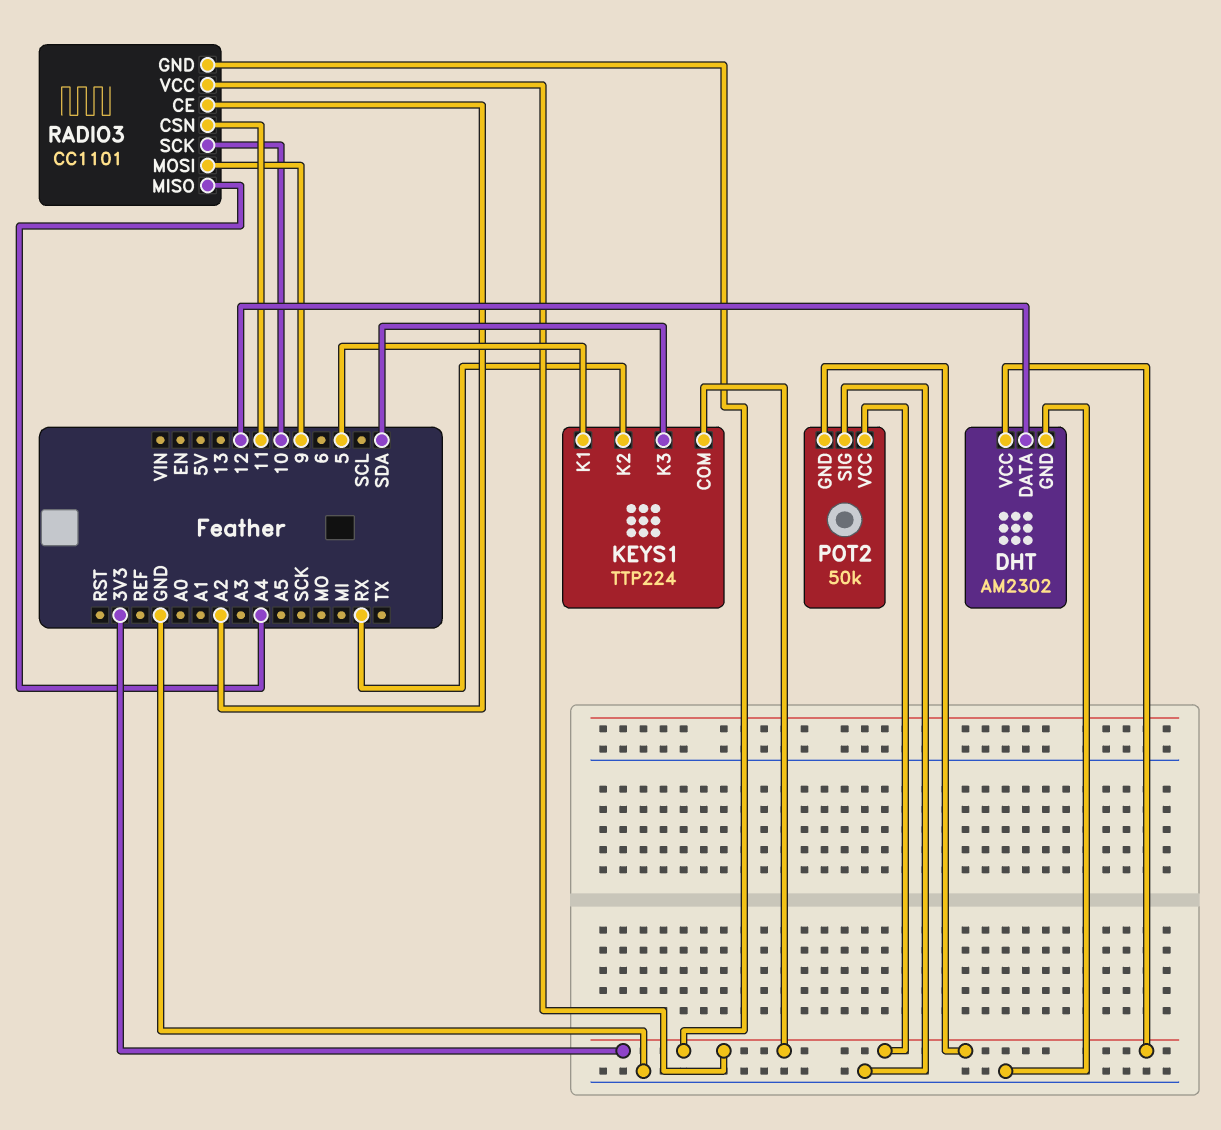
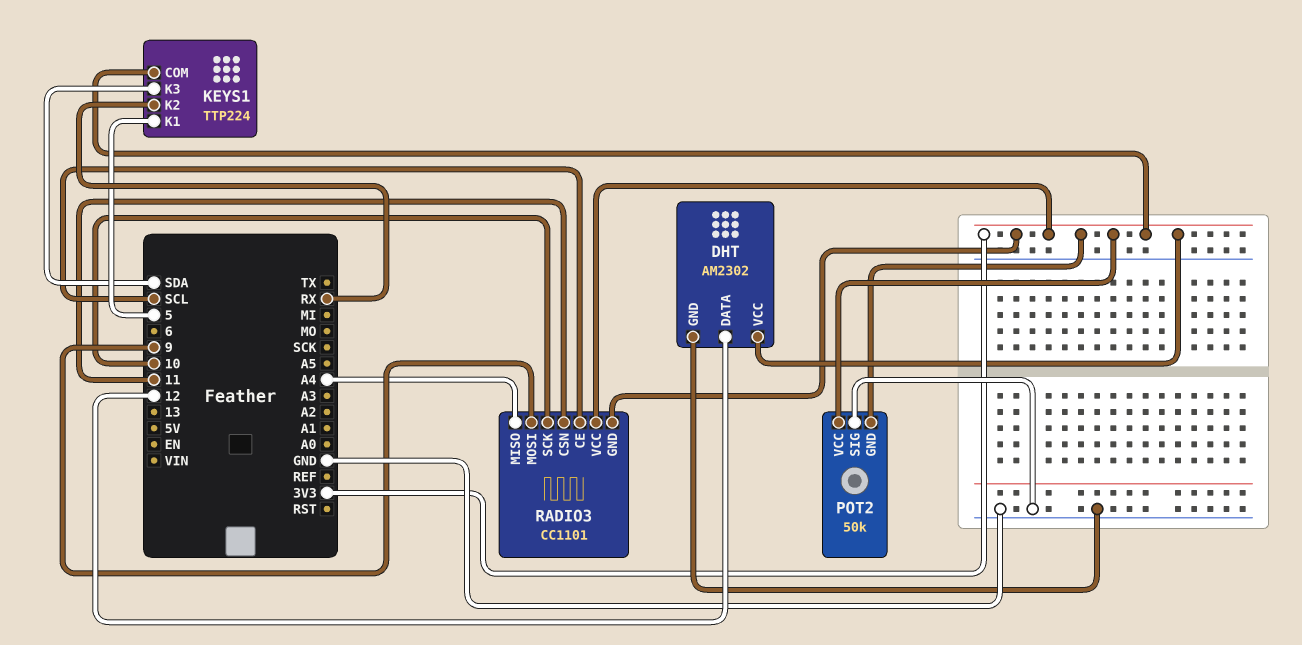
RADIO3 pin CE: A2 -> SCL

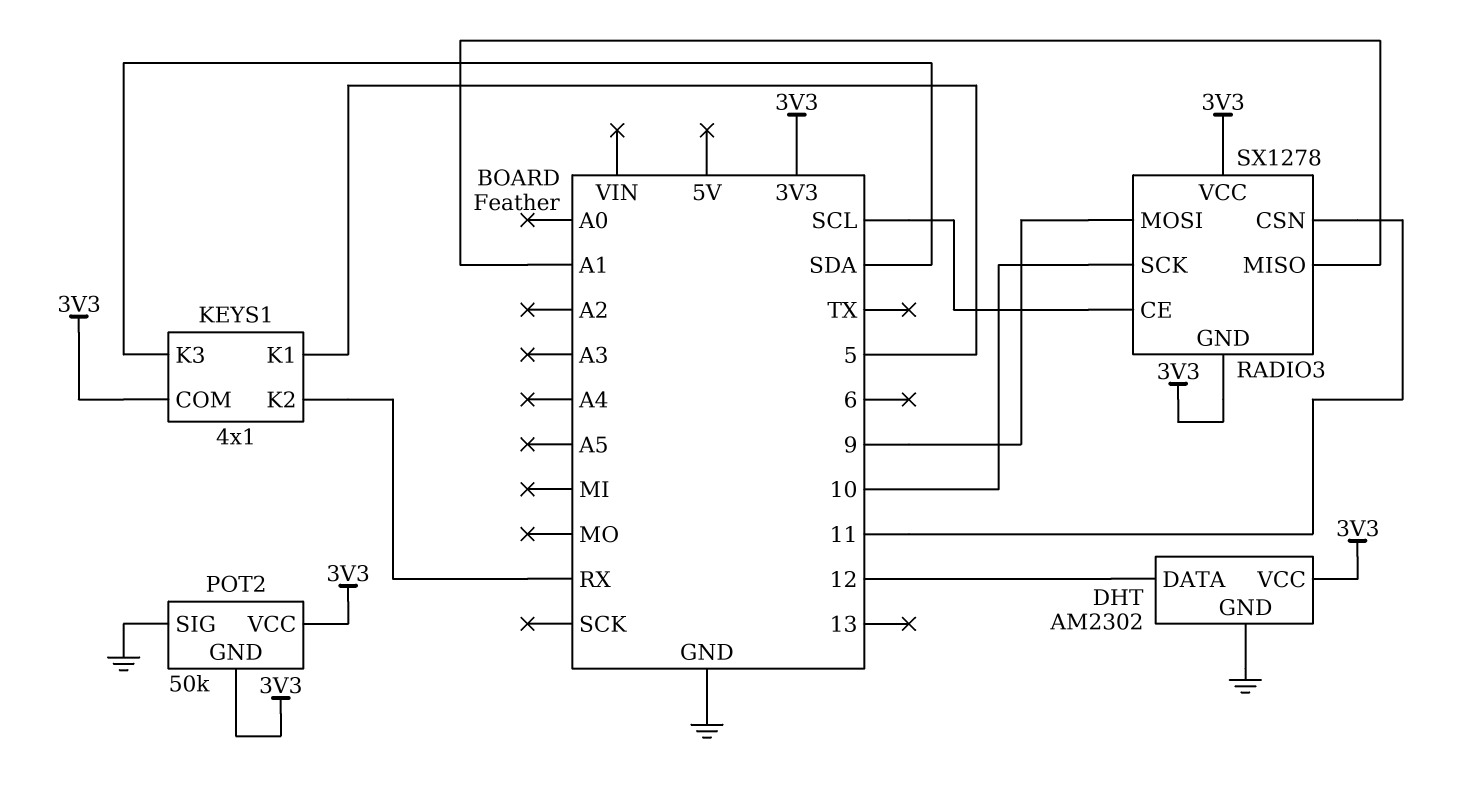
KEYS1: TTP224 -> 4x1
RADIO3: CC1101 -> SX1278
RADIO3 pin MISO: A4 -> A1

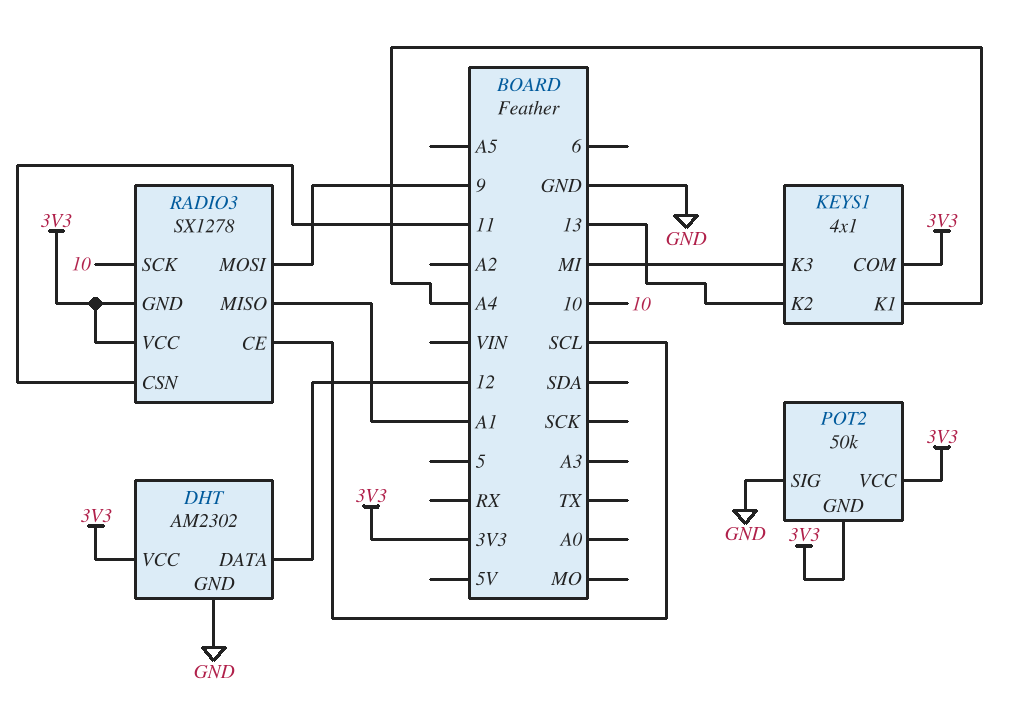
KEYS1 pin K1: 5 -> A4
KEYS1 pin K2: RX -> 13
KEYS1 pin K3: SDA -> MI

